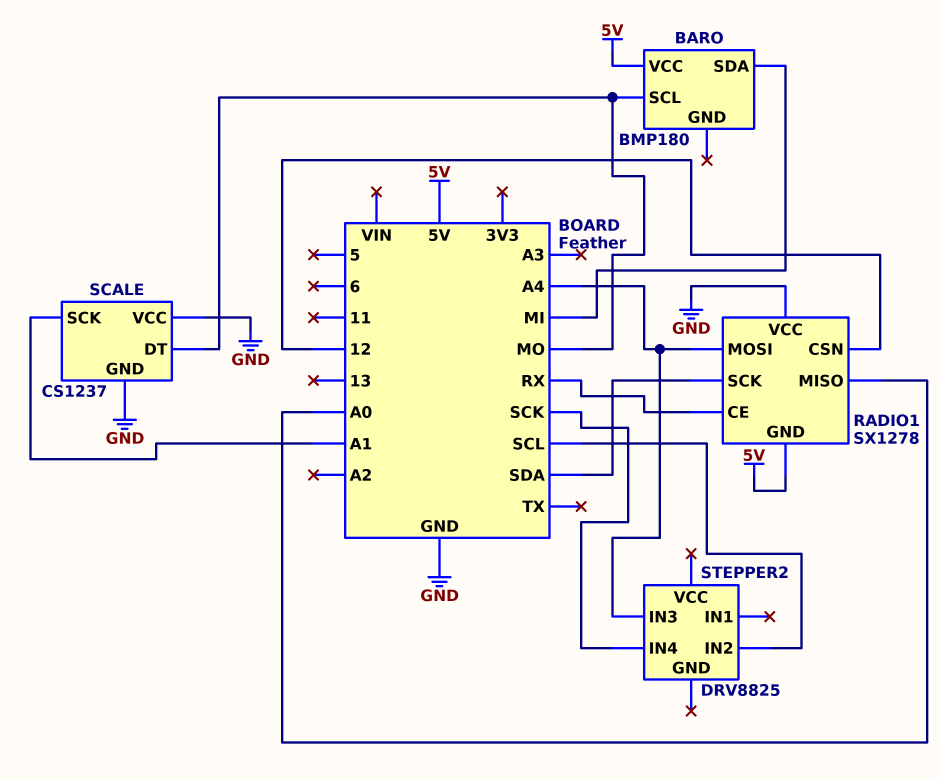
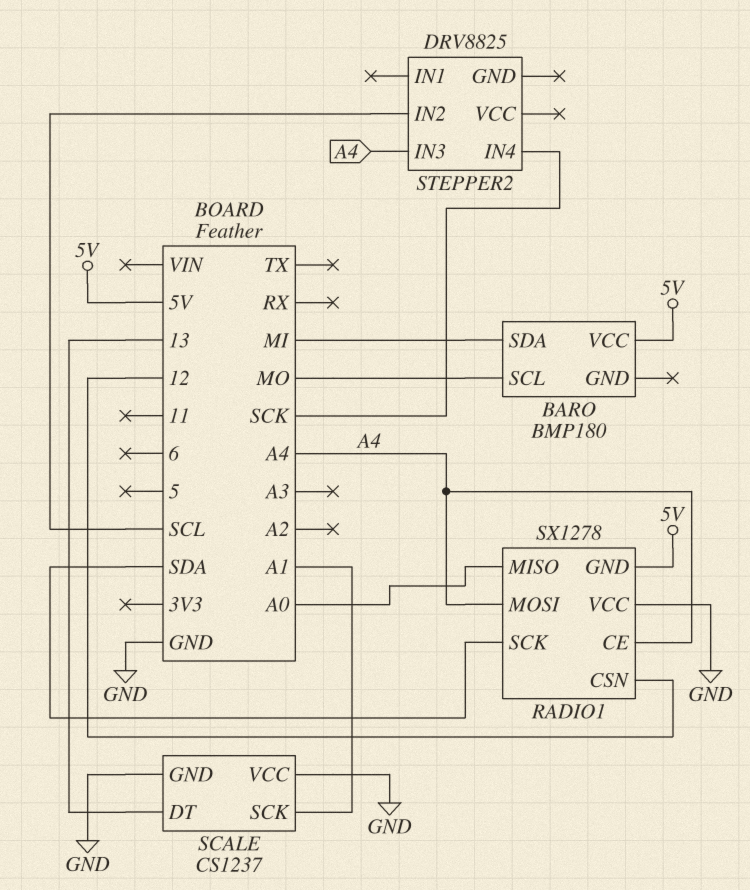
RADIO1 pin CE: RX -> A4
SCALE pin DT: MO -> 13

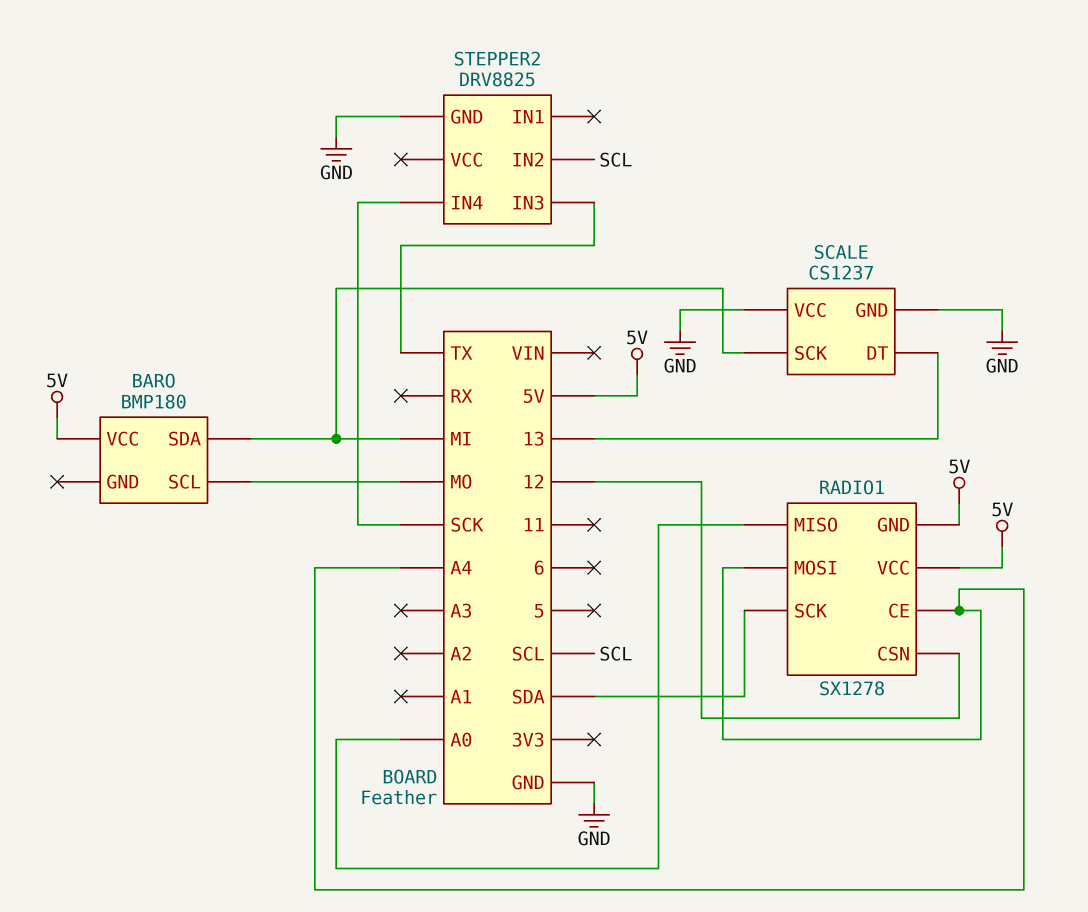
RADIO1 pin VCC: GND -> 5V
SCALE pin SCK: A1 -> MI
STEPPER2 pin GND: none -> GND
STEPPER2 pin IN3: A4 -> TX

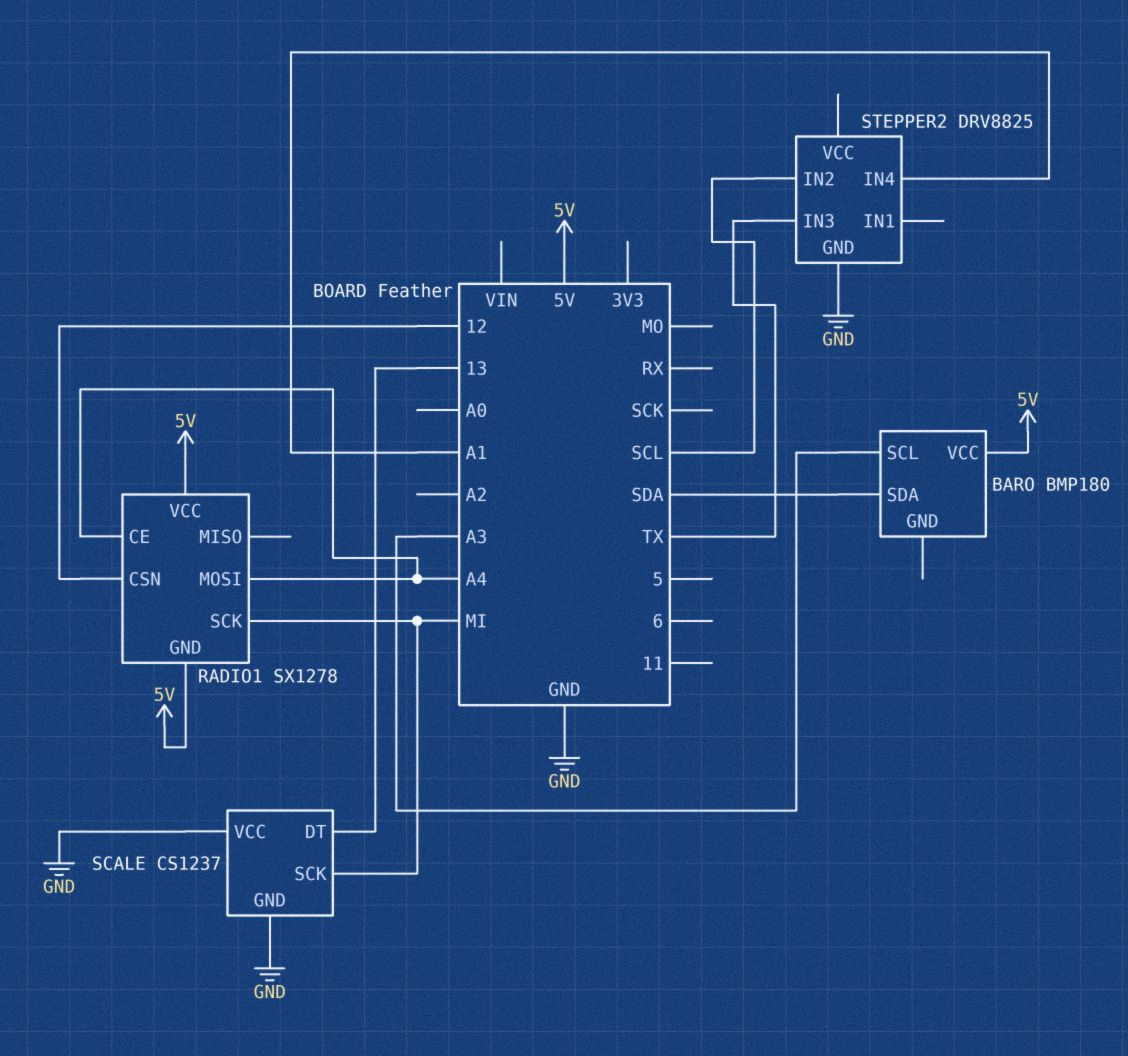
BARO pin SCL: MO -> A3
BARO pin SDA: MI -> SDA
RADIO1 pin MISO: A0 -> none
RADIO1 pin SCK: SDA -> MI
STEPPER2 pin IN4: SCK -> A1

